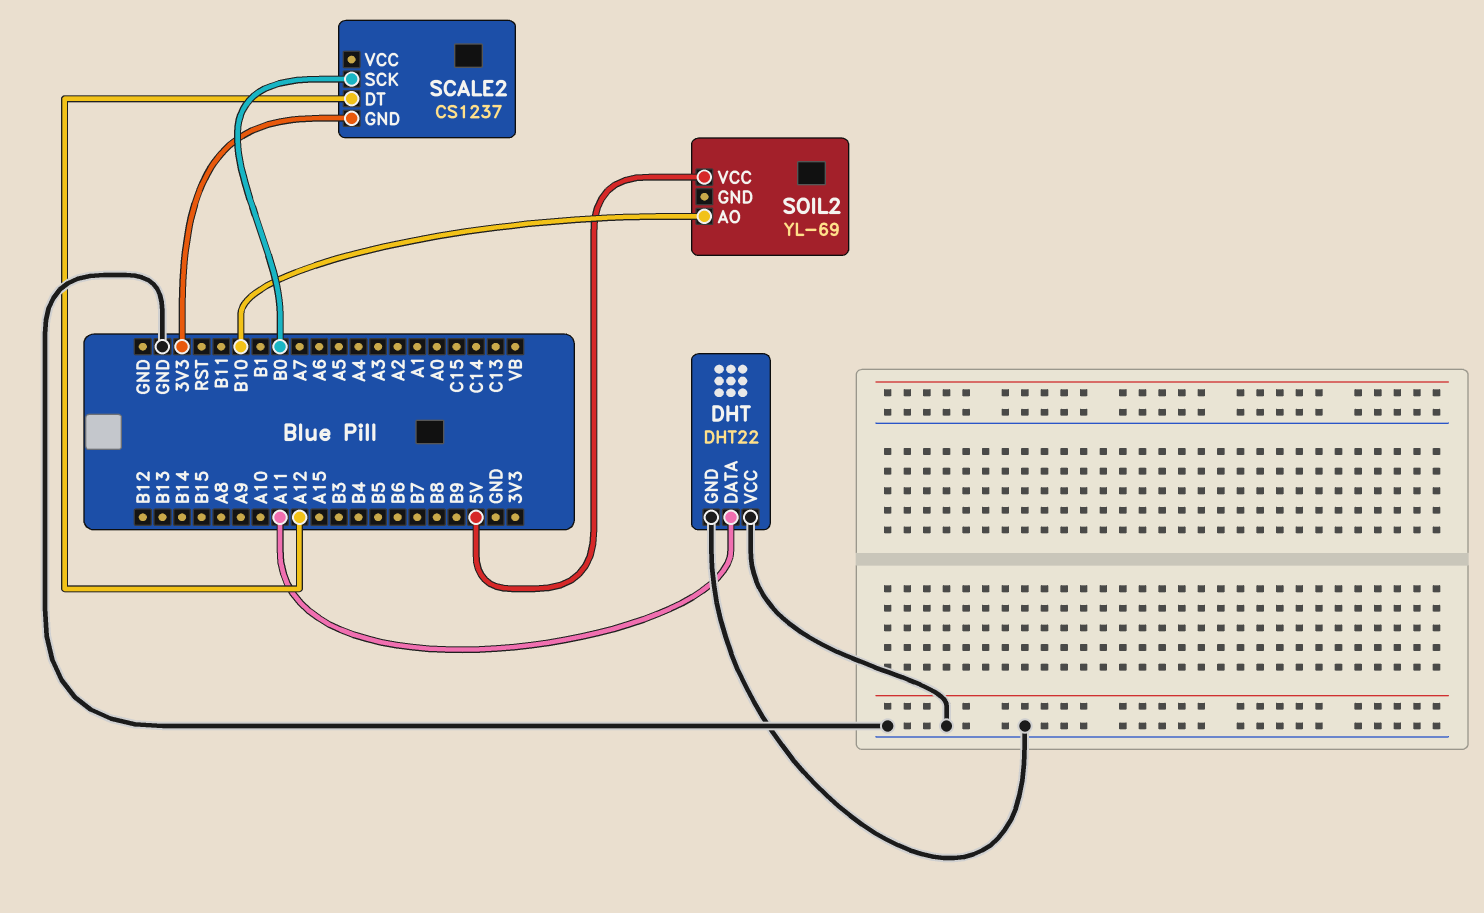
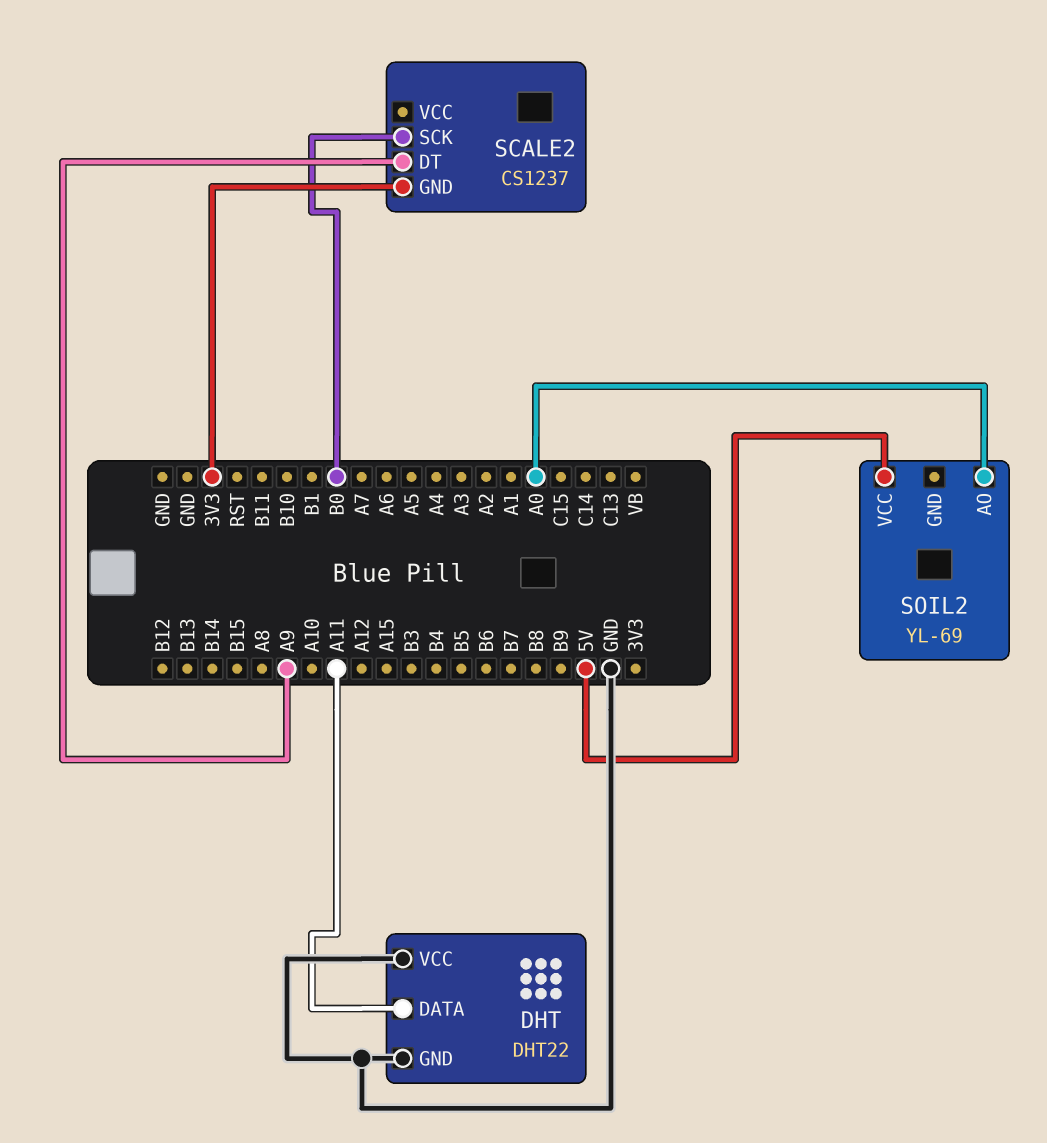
SCALE2 pin DT: A12 -> A9
SOIL2 pin AO: B10 -> A0

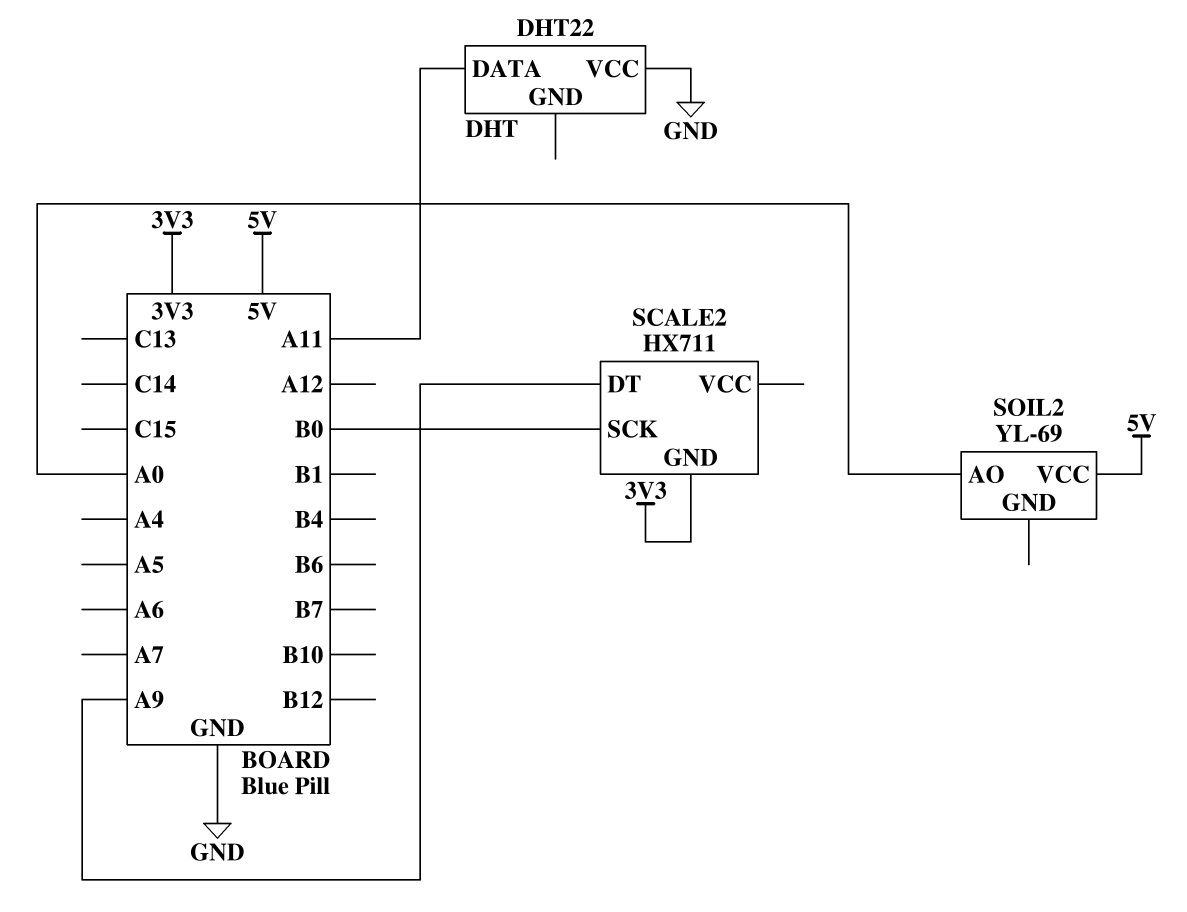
DHT pin GND: GND -> none
SCALE2: CS1237 -> HX711

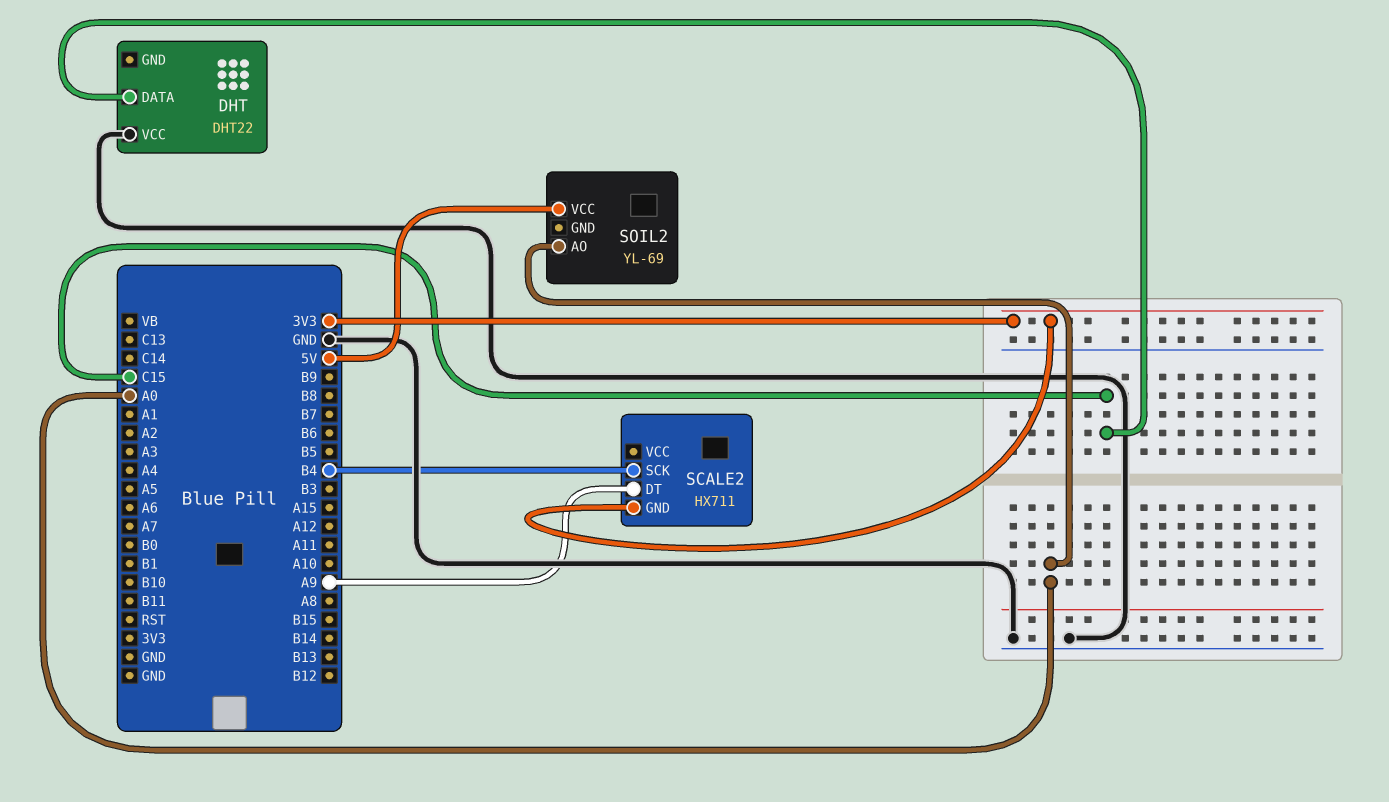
DHT pin DATA: A11 -> C15
SCALE2 pin SCK: B0 -> B4

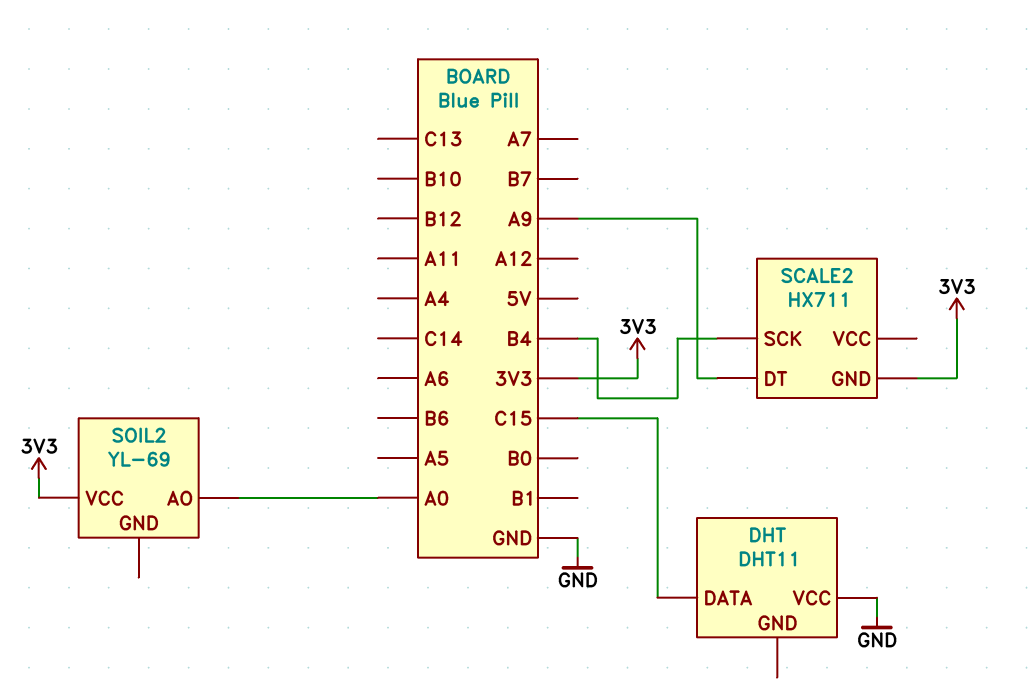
DHT: DHT22 -> DHT11
SOIL2 pin VCC: 5V -> 3V3

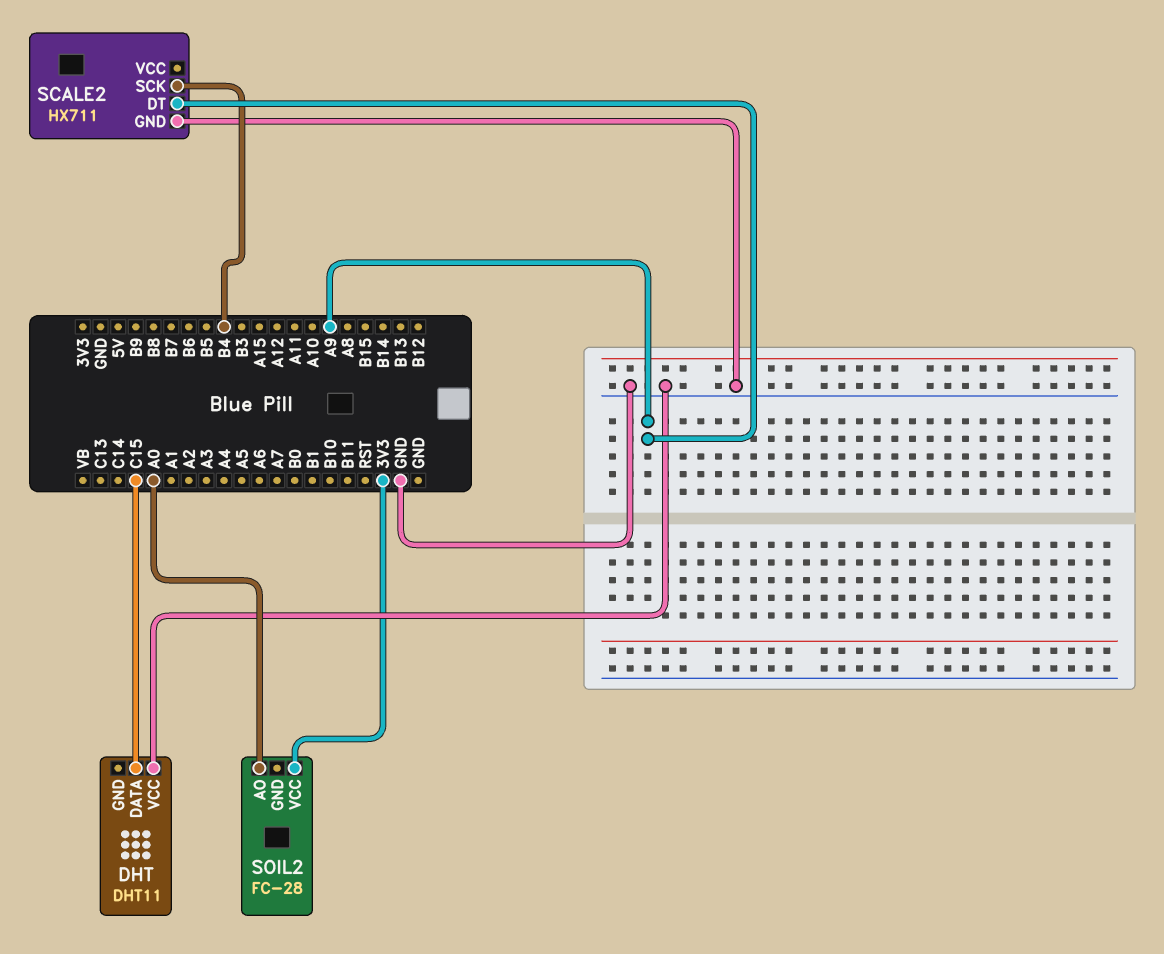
SCALE2 pin GND: 3V3 -> GND
SOIL2: YL-69 -> FC-28

